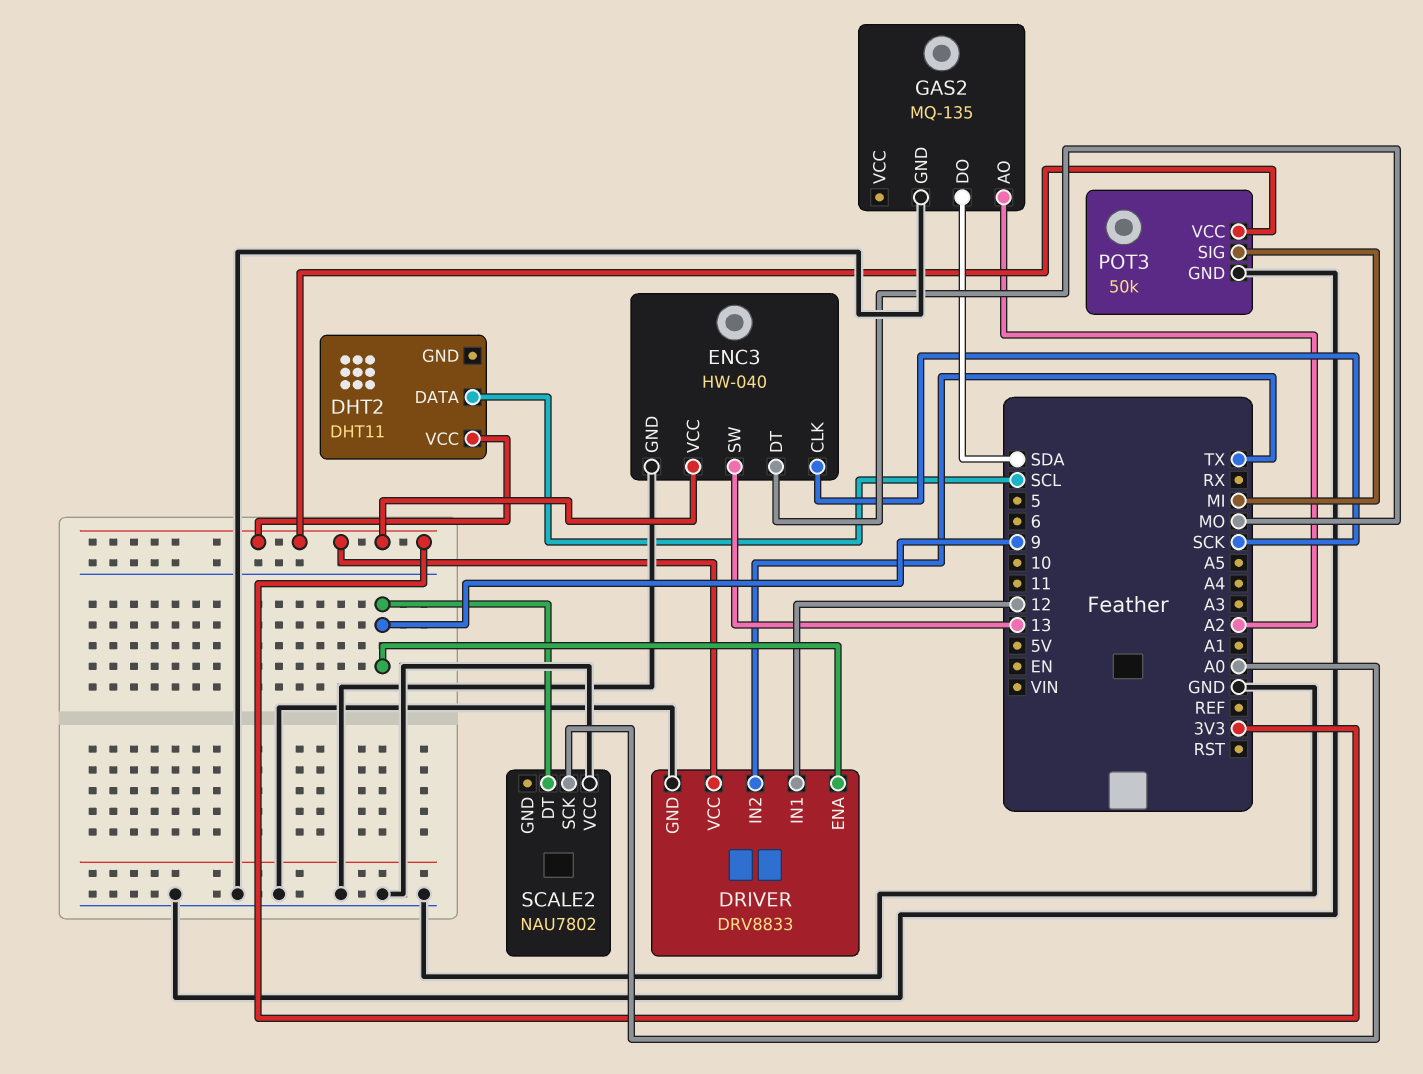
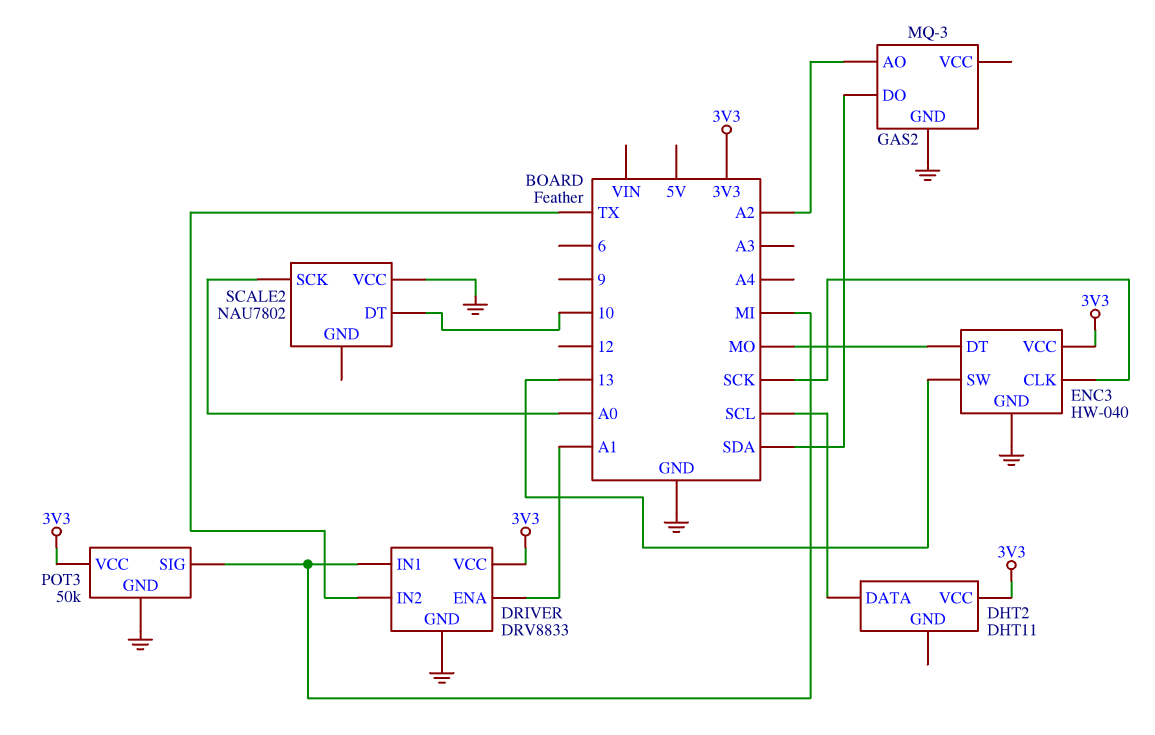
DRIVER pin ENA: 9 -> A1
DRIVER pin IN1: 12 -> MI
GAS2: MQ-135 -> MQ-3
SCALE2 pin DT: 9 -> 10

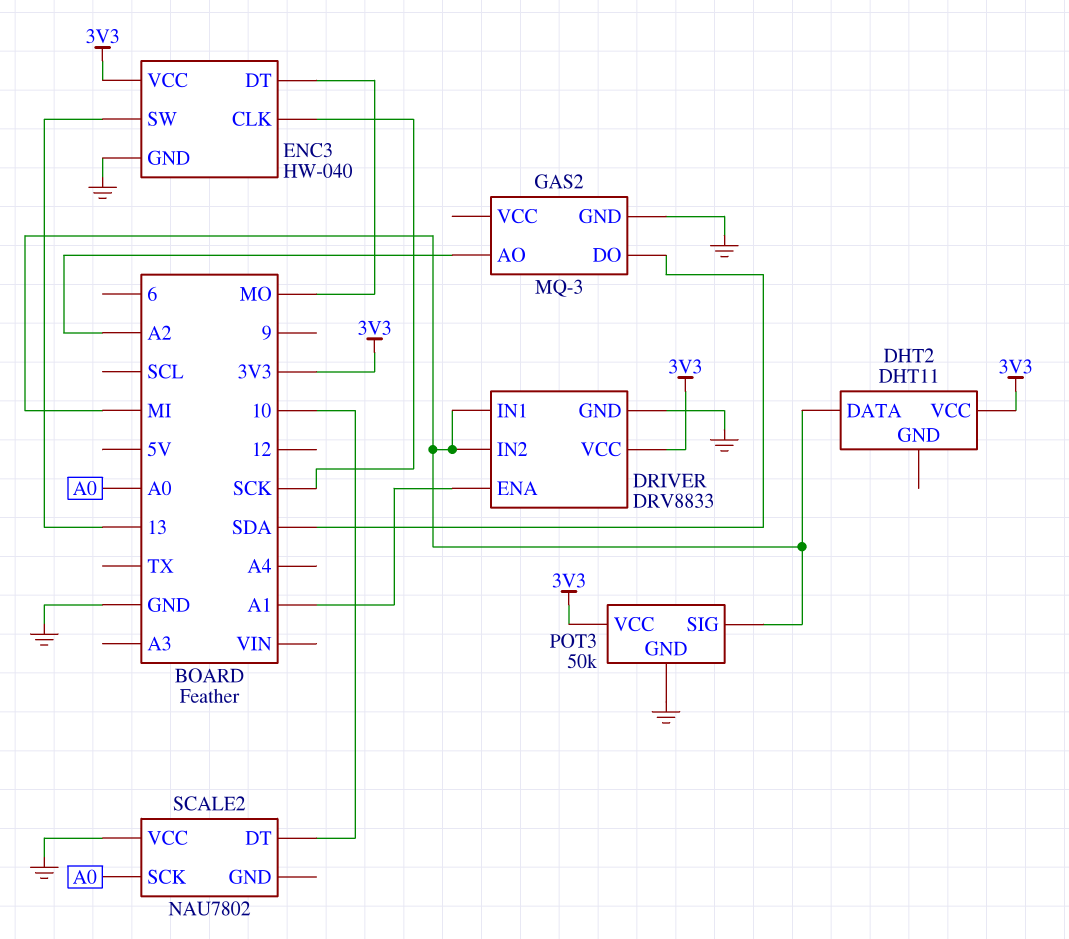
DHT2 pin DATA: SCL -> MI
DRIVER pin IN2: TX -> MI

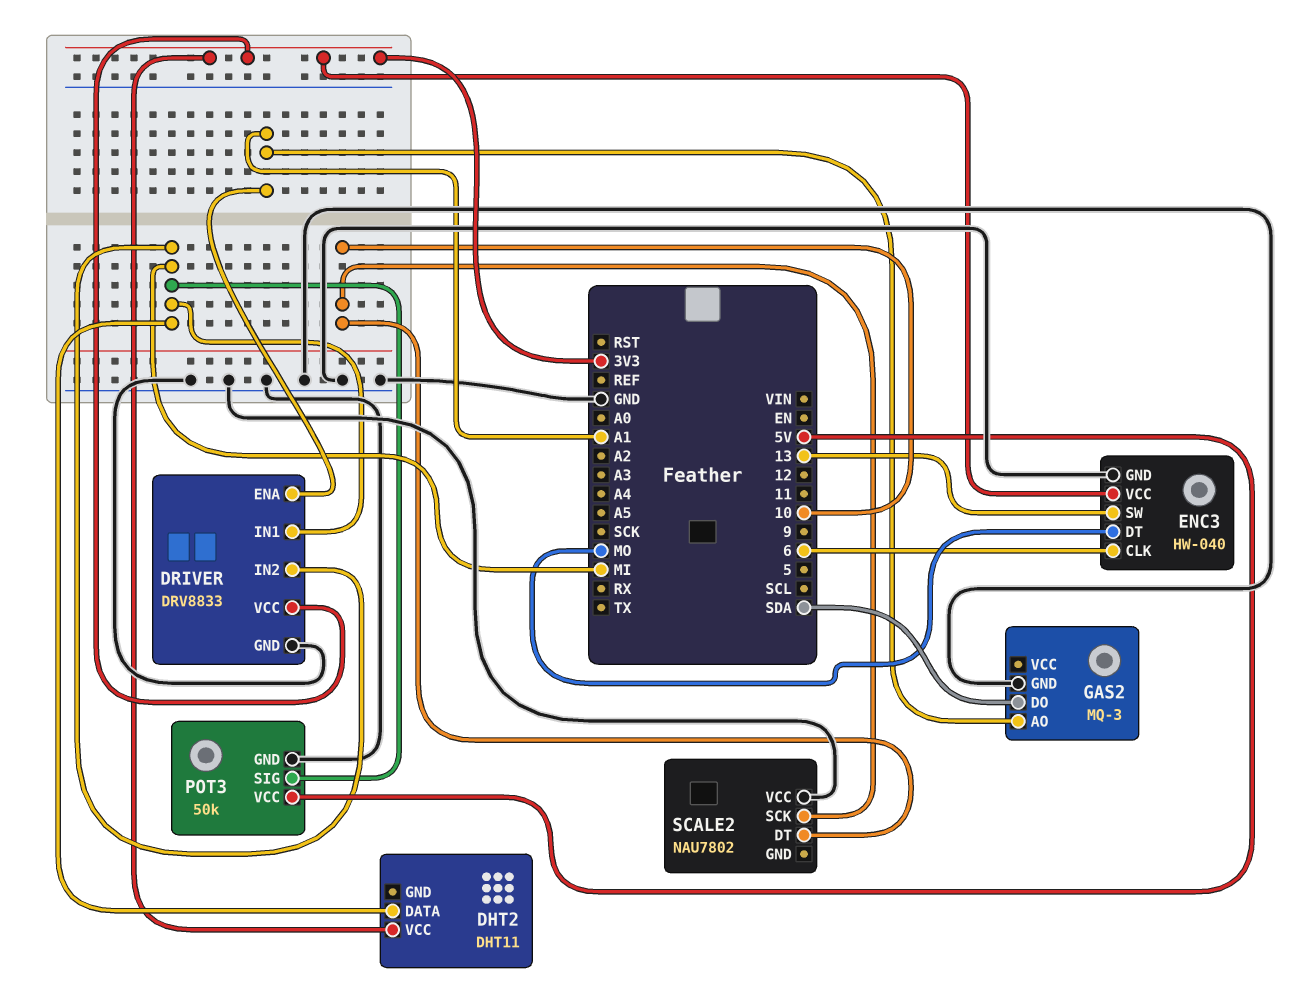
ENC3 pin CLK: SCK -> 6
GAS2 pin AO: A2 -> A1
POT3 pin VCC: 3V3 -> 5V
SCALE2 pin SCK: A0 -> 10

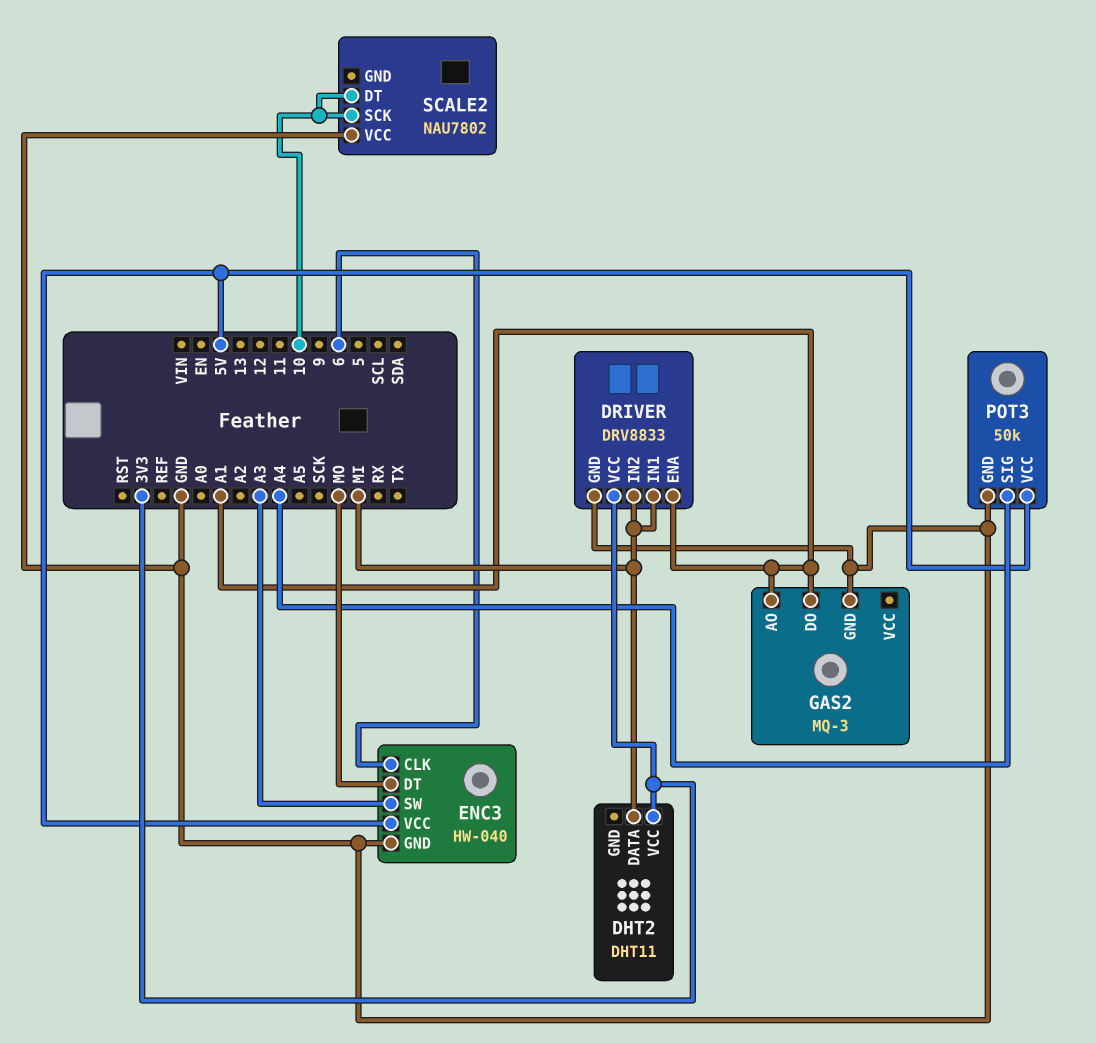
ENC3 pin SW: 13 -> A3
ENC3 pin VCC: 3V3 -> 5V
GAS2 pin DO: SDA -> A1
POT3 pin SIG: MI -> A4

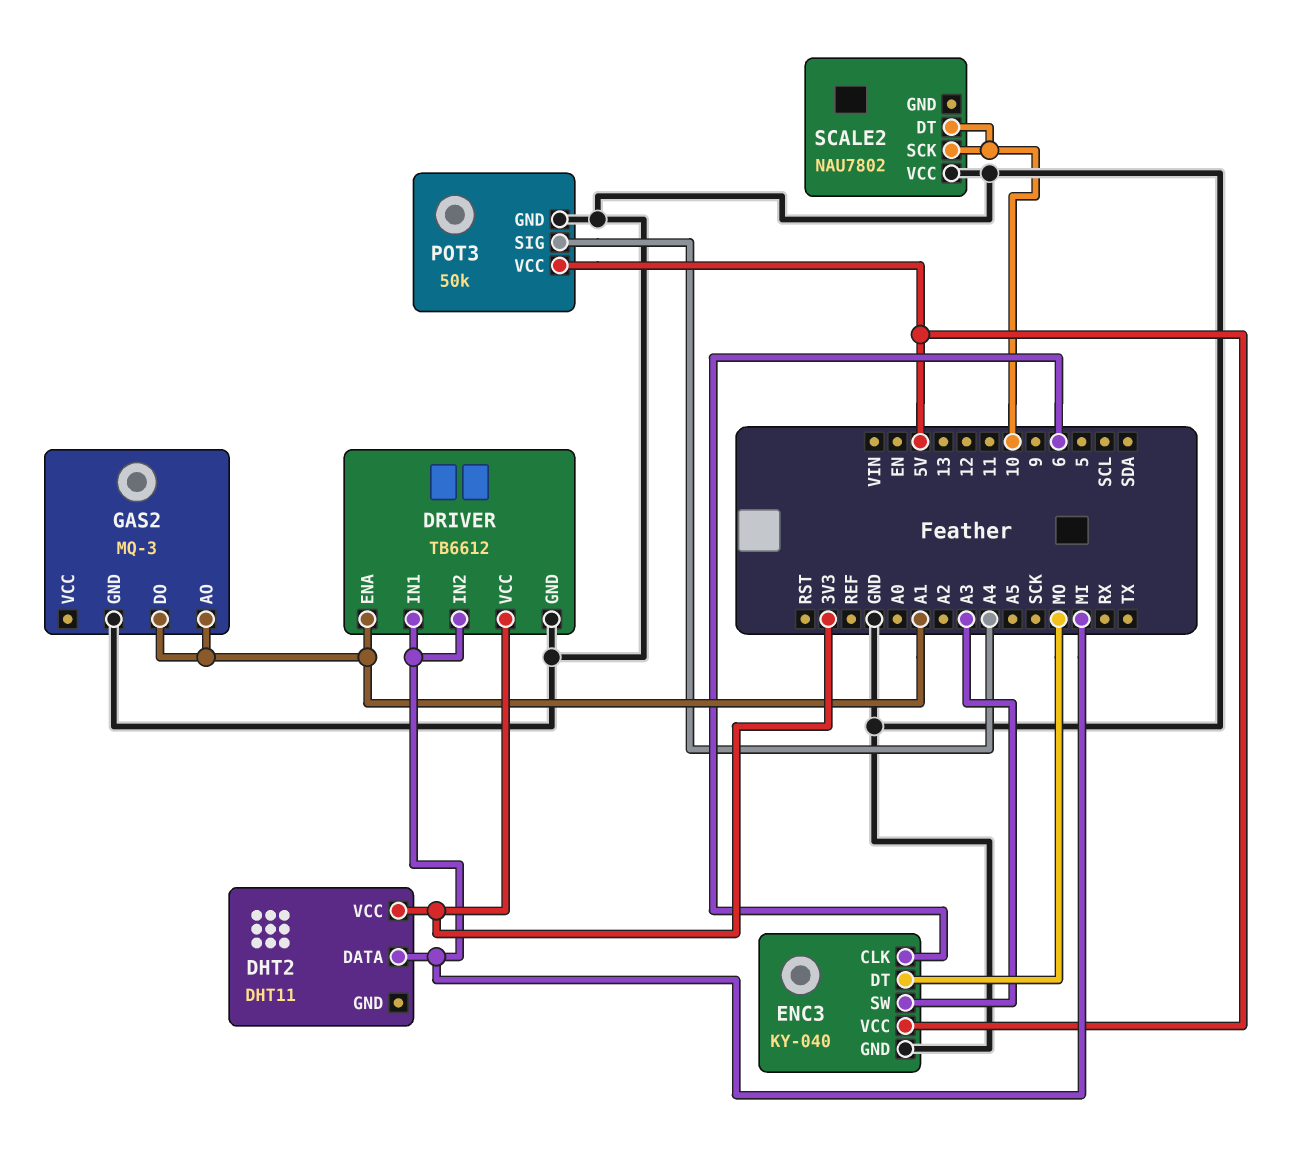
DRIVER: DRV8833 -> TB6612
ENC3: HW-040 -> KY-040

